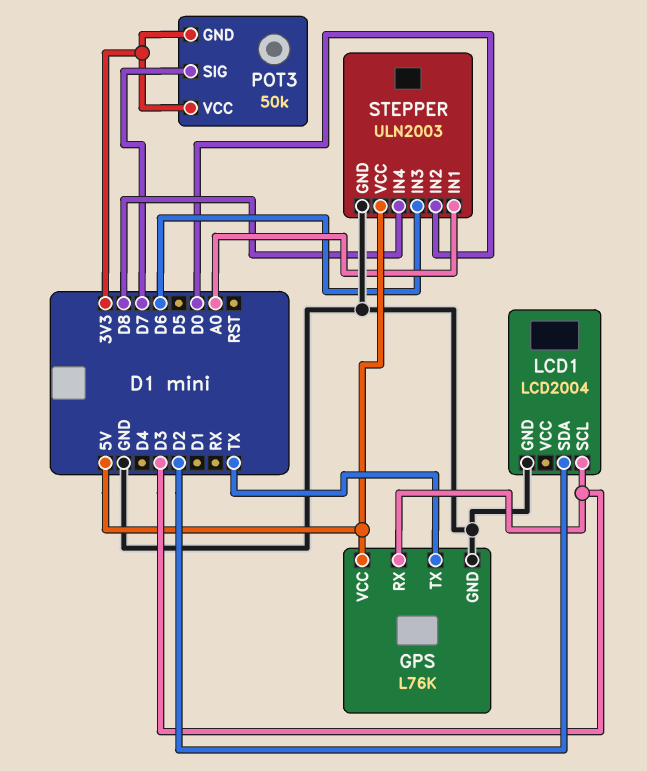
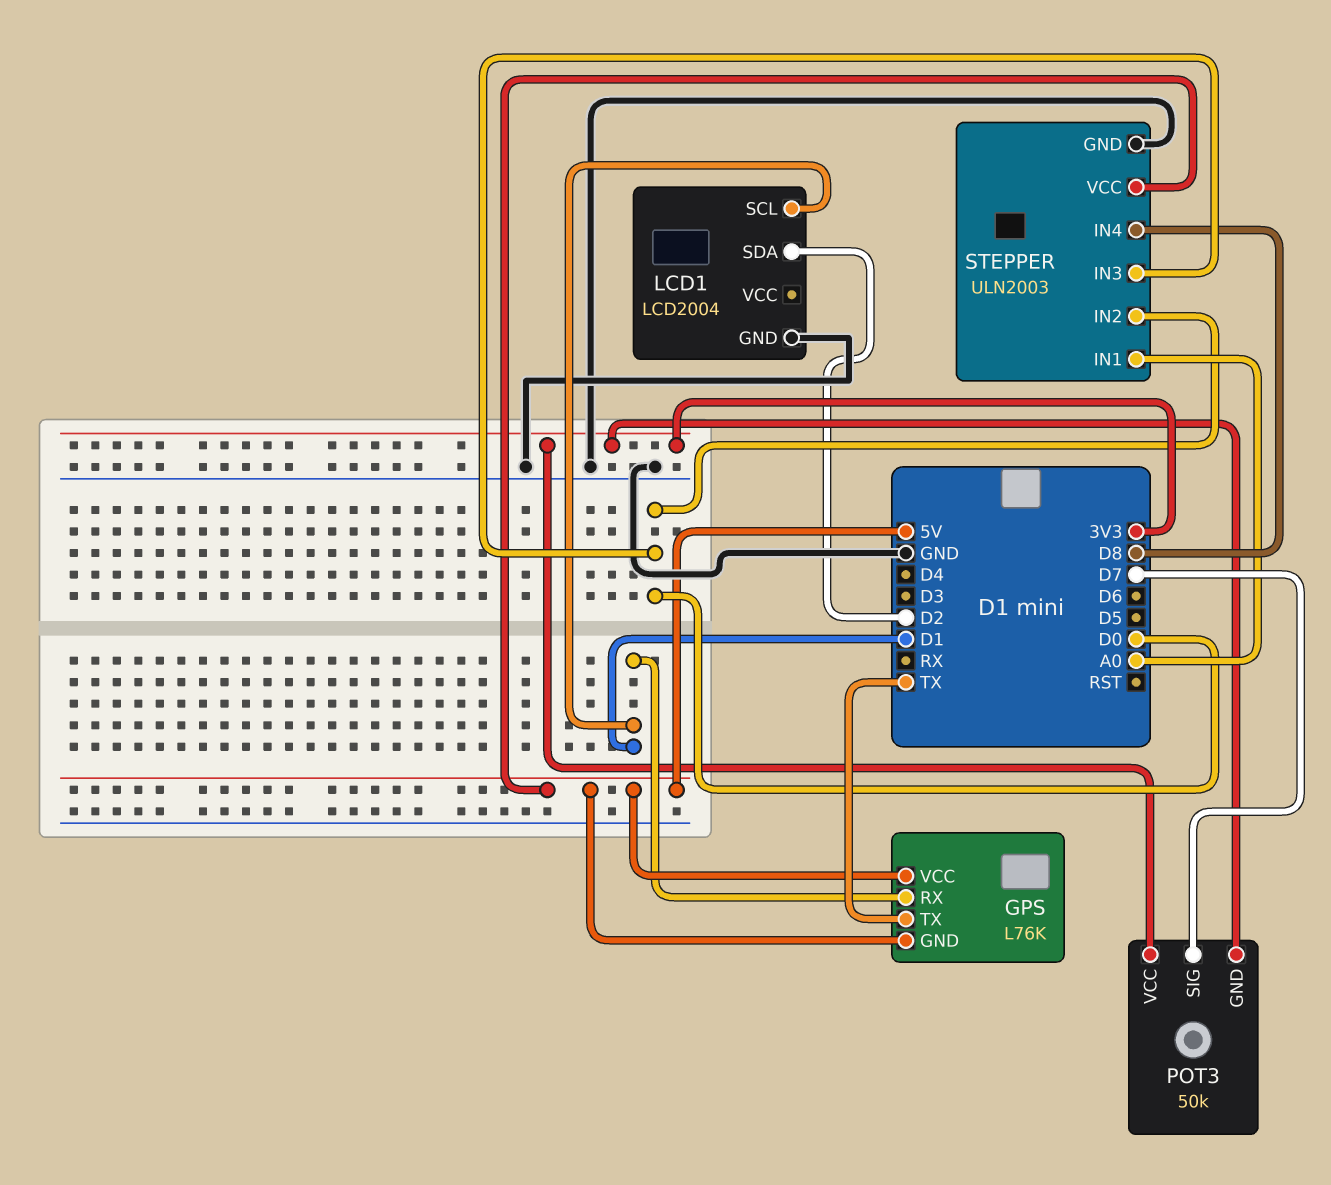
GPS pin GND: GND -> 5V
GPS pin RX: D3 -> D1
LCD1 pin SCL: D3 -> D1
STEPPER pin IN3: D6 -> D0

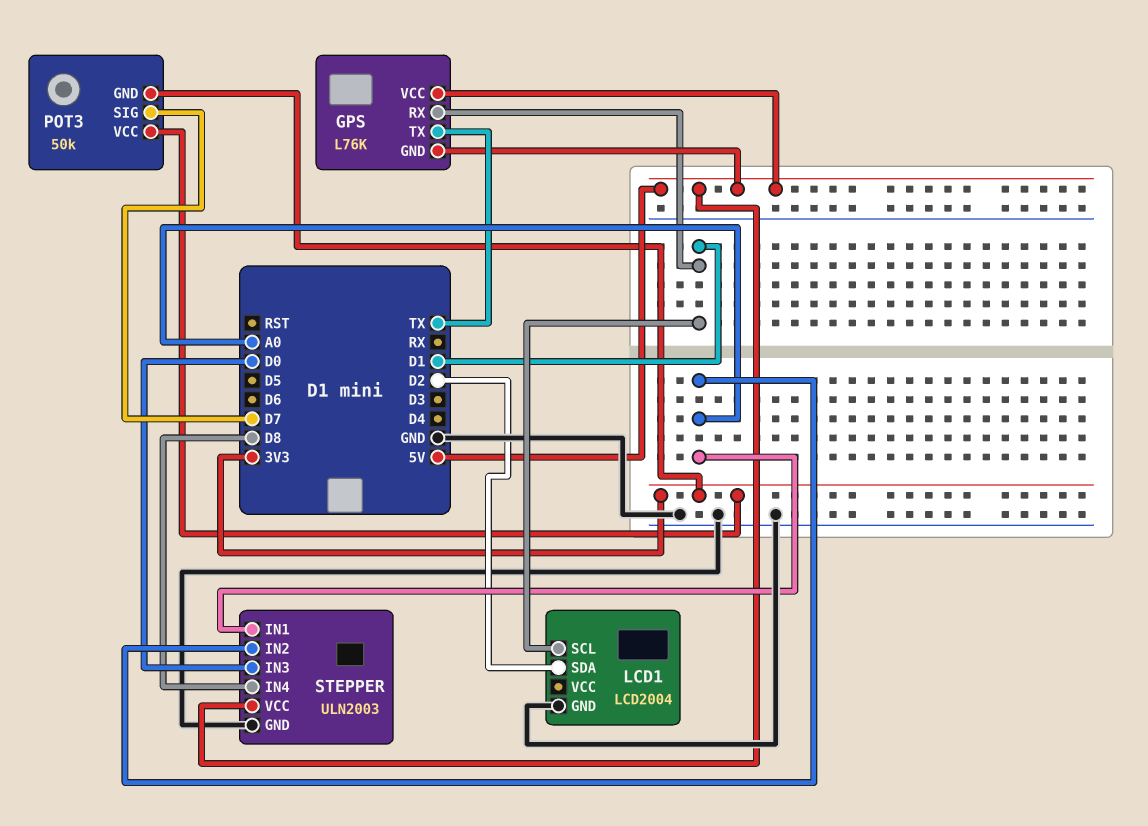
STEPPER pin IN2: D0 -> A0

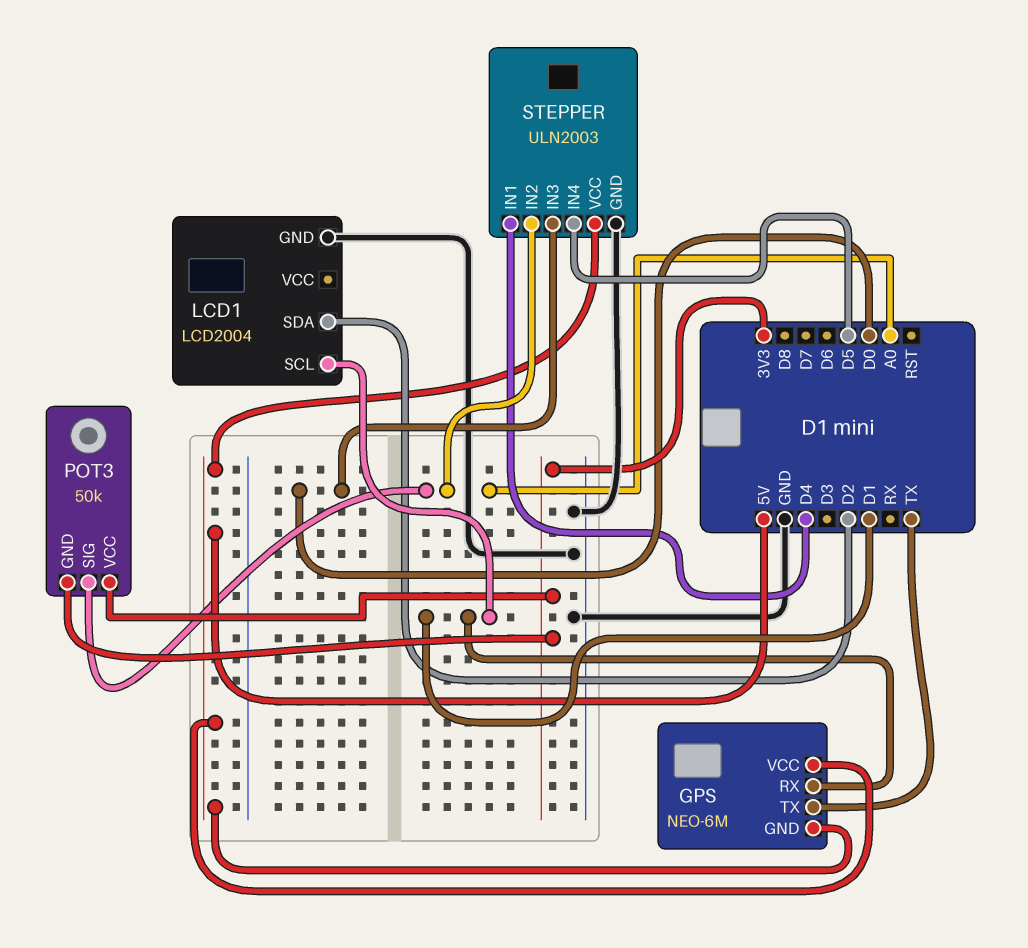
GPS: L76K -> NEO-6M
POT3 pin SIG: D7 -> A0
STEPPER pin IN1: A0 -> D4
STEPPER pin IN4: D8 -> D5

